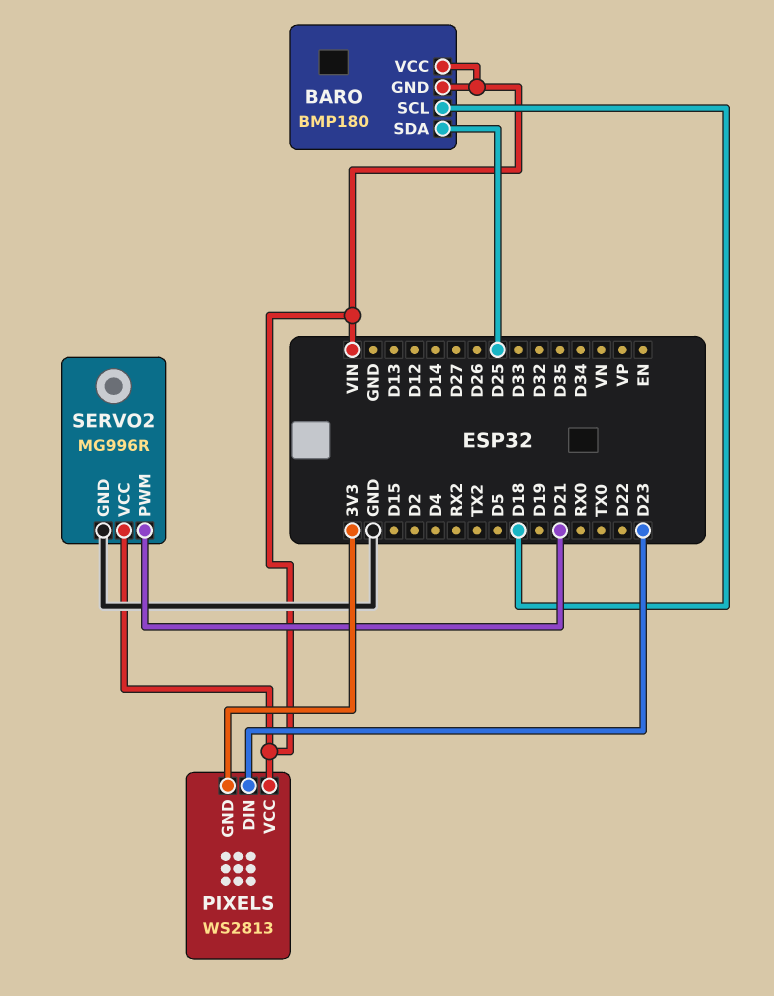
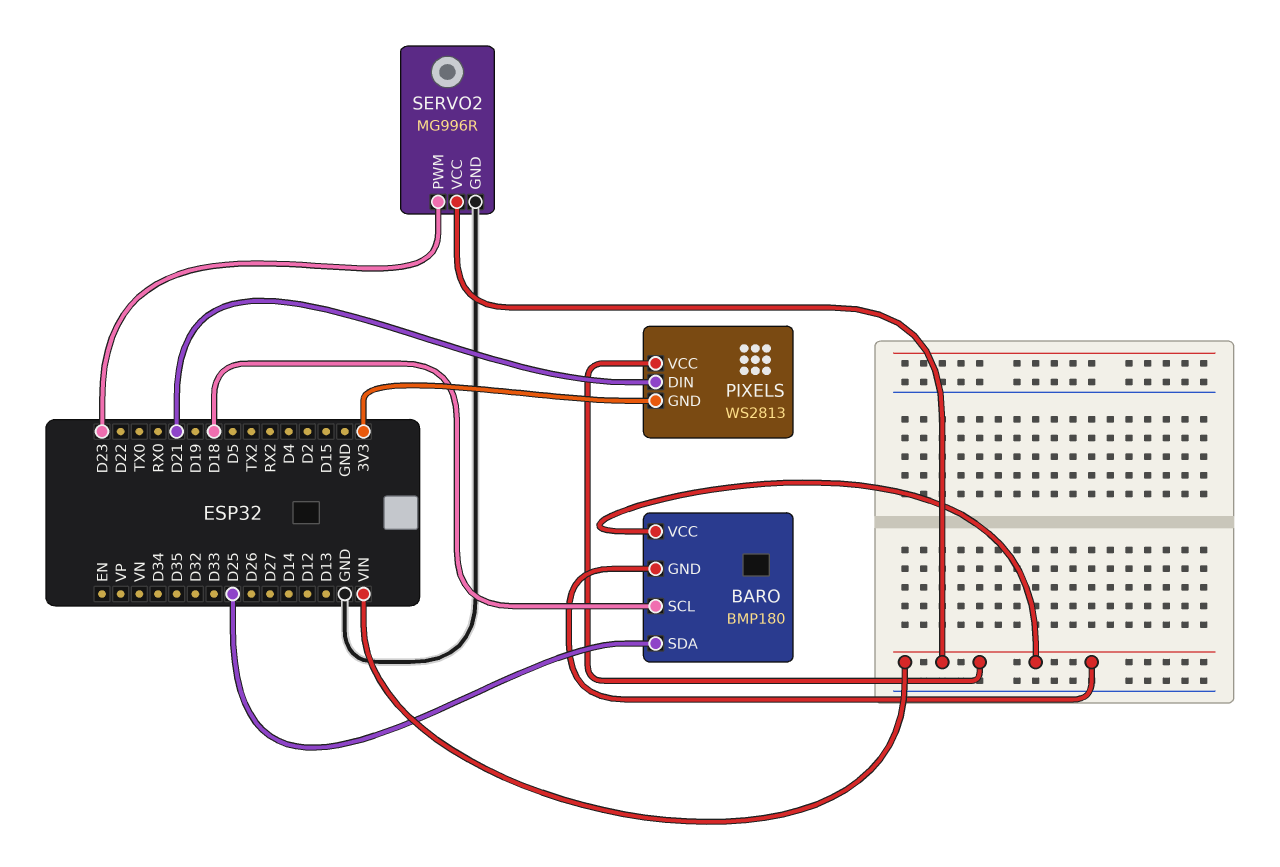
PIXELS pin DIN: D23 -> D21
SERVO2 pin PWM: D21 -> D23

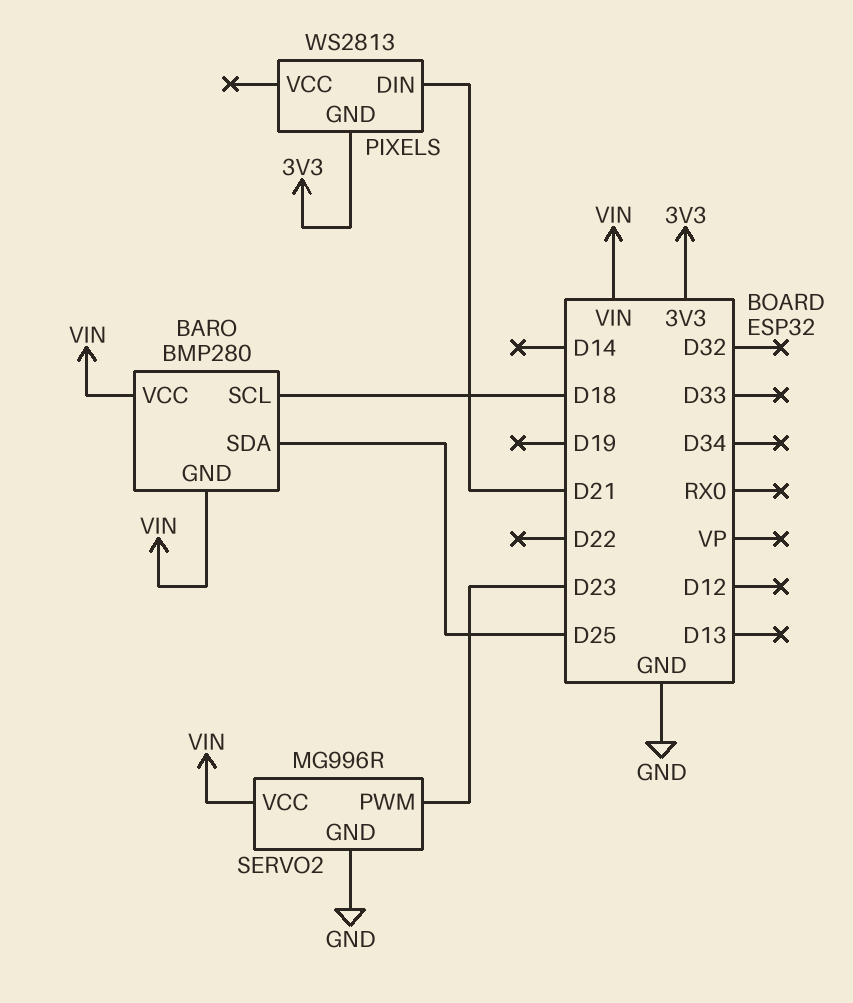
BARO: BMP180 -> BMP280
PIXELS pin VCC: VIN -> none

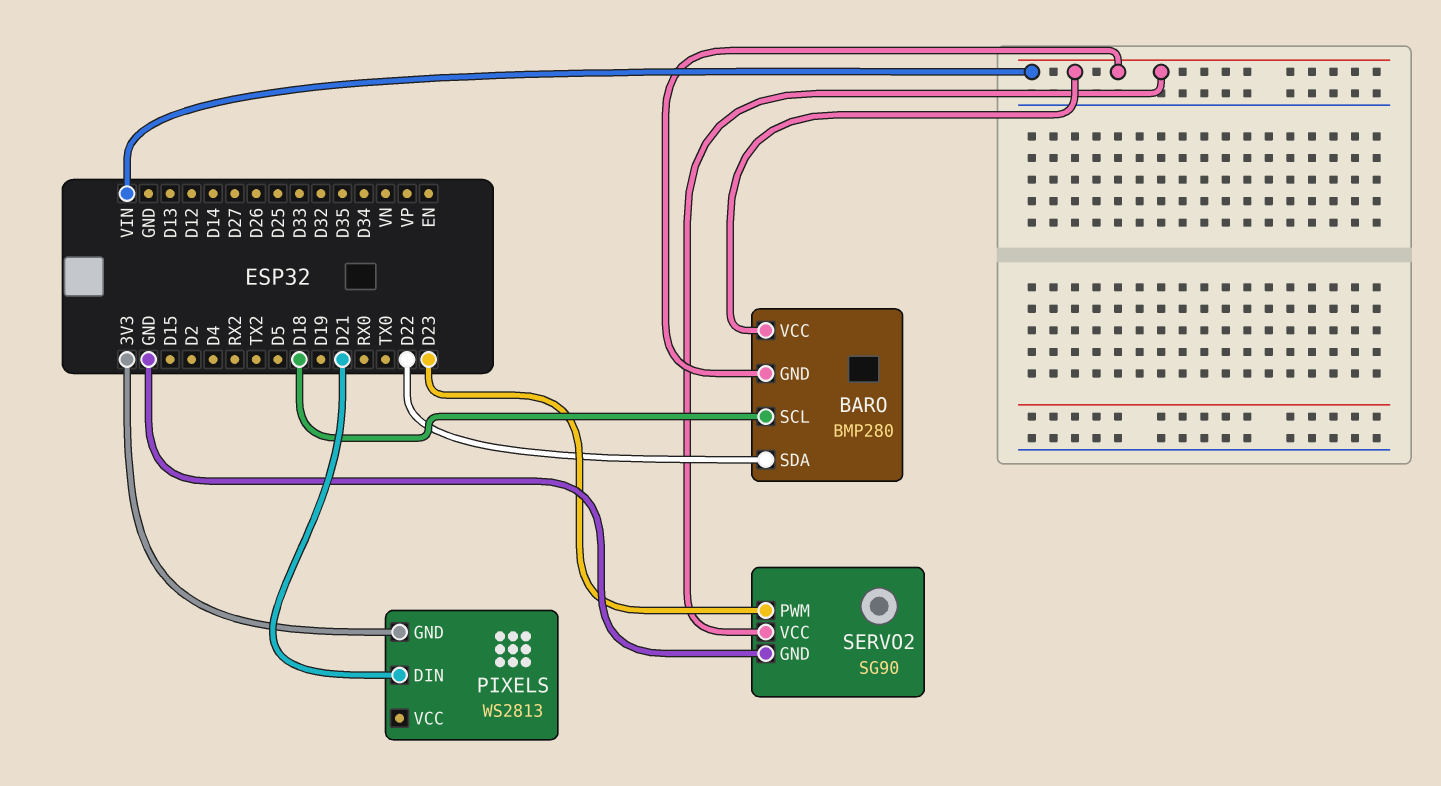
BARO pin SDA: D25 -> D22
SERVO2: MG996R -> SG90

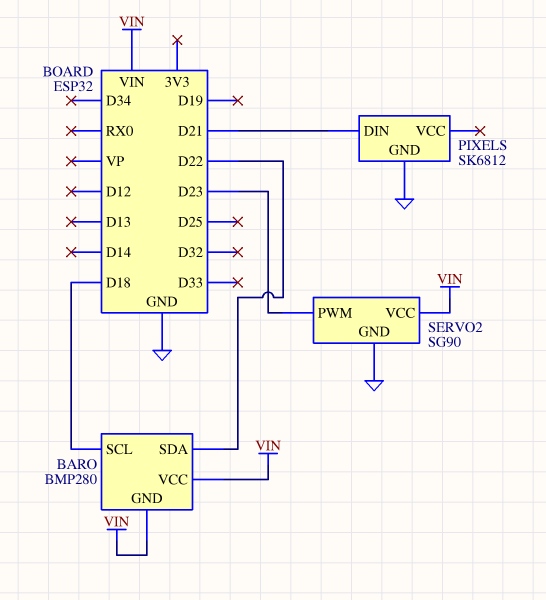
PIXELS: WS2813 -> SK6812
PIXELS pin GND: 3V3 -> GND

